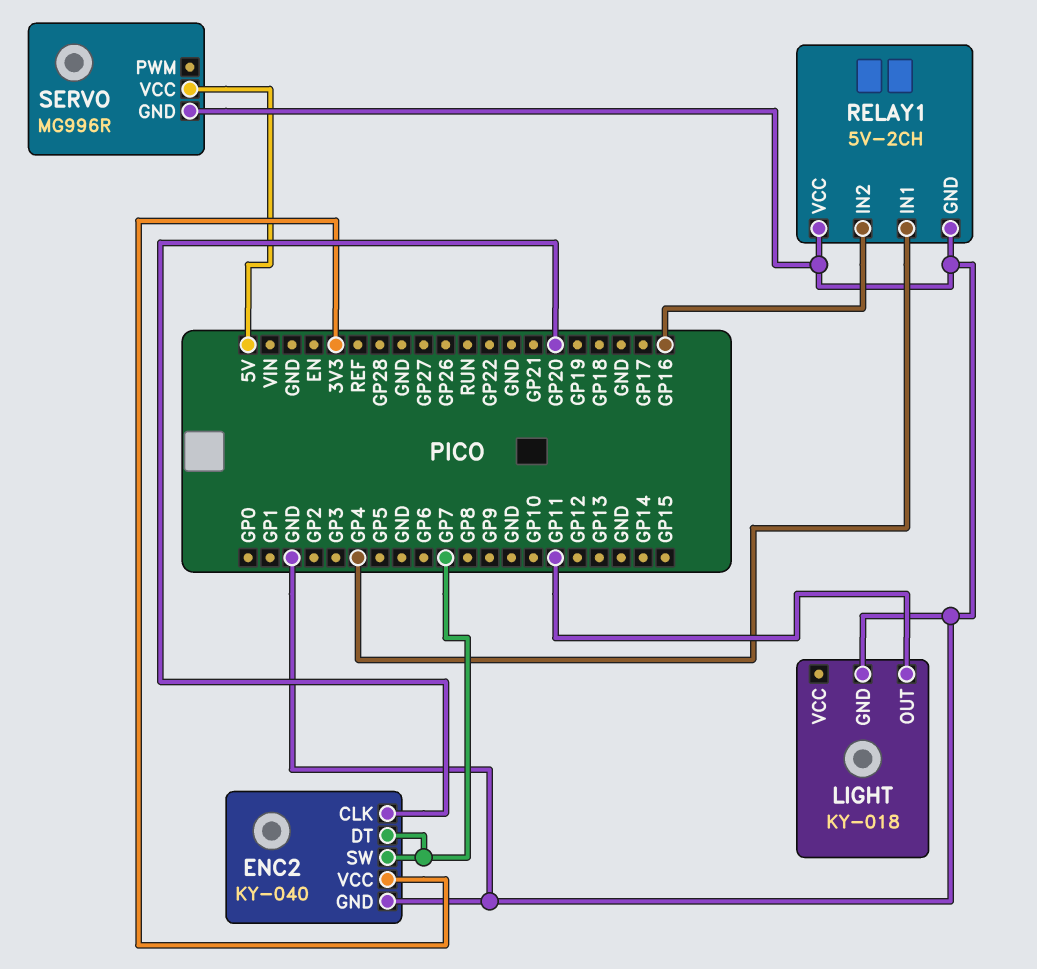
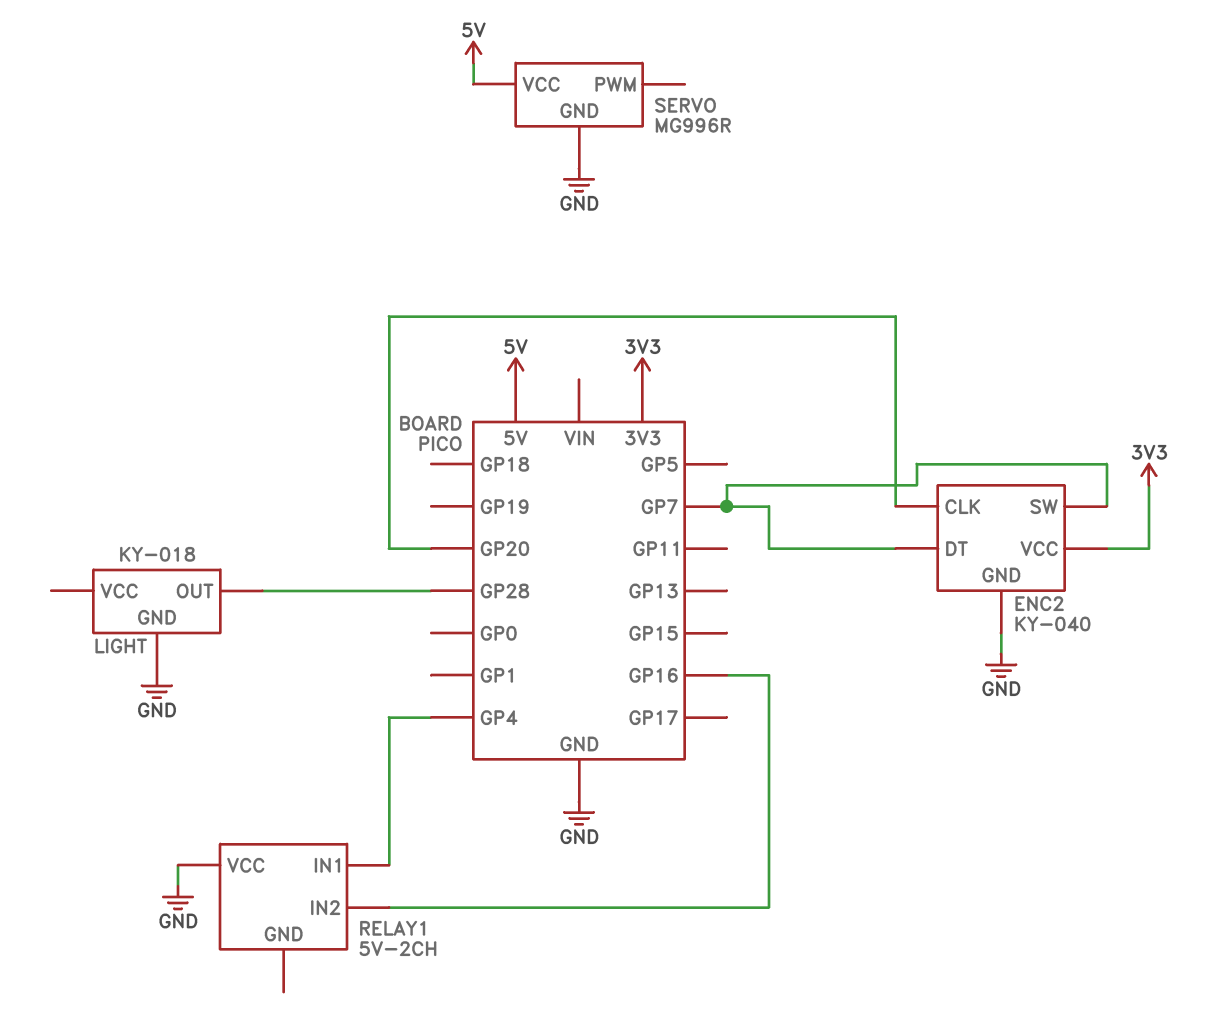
LIGHT pin OUT: GP11 -> GP28
RELAY1 pin GND: GND -> none

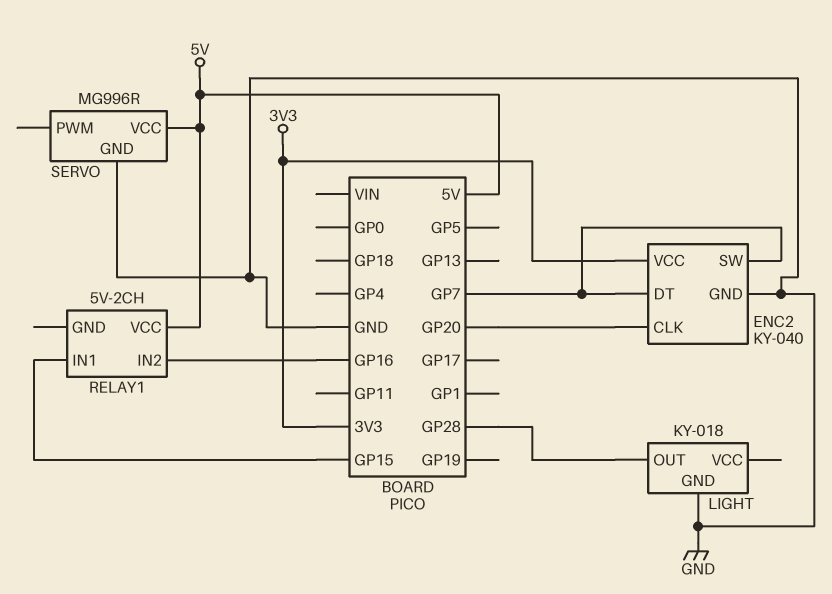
RELAY1 pin IN1: GP4 -> GP15
RELAY1 pin VCC: GND -> 5V

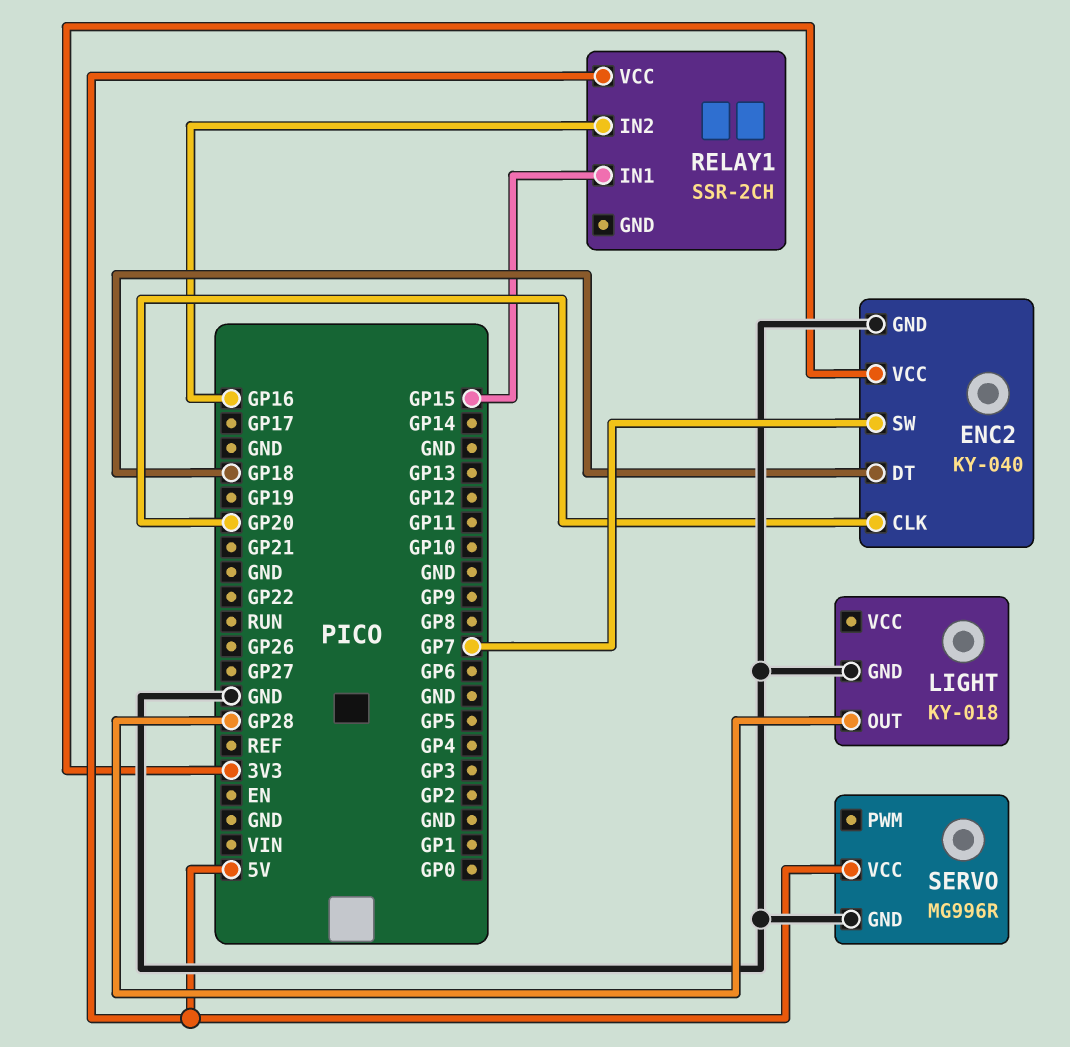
ENC2 pin DT: GP7 -> GP18
RELAY1: 5V-2CH -> SSR-2CH

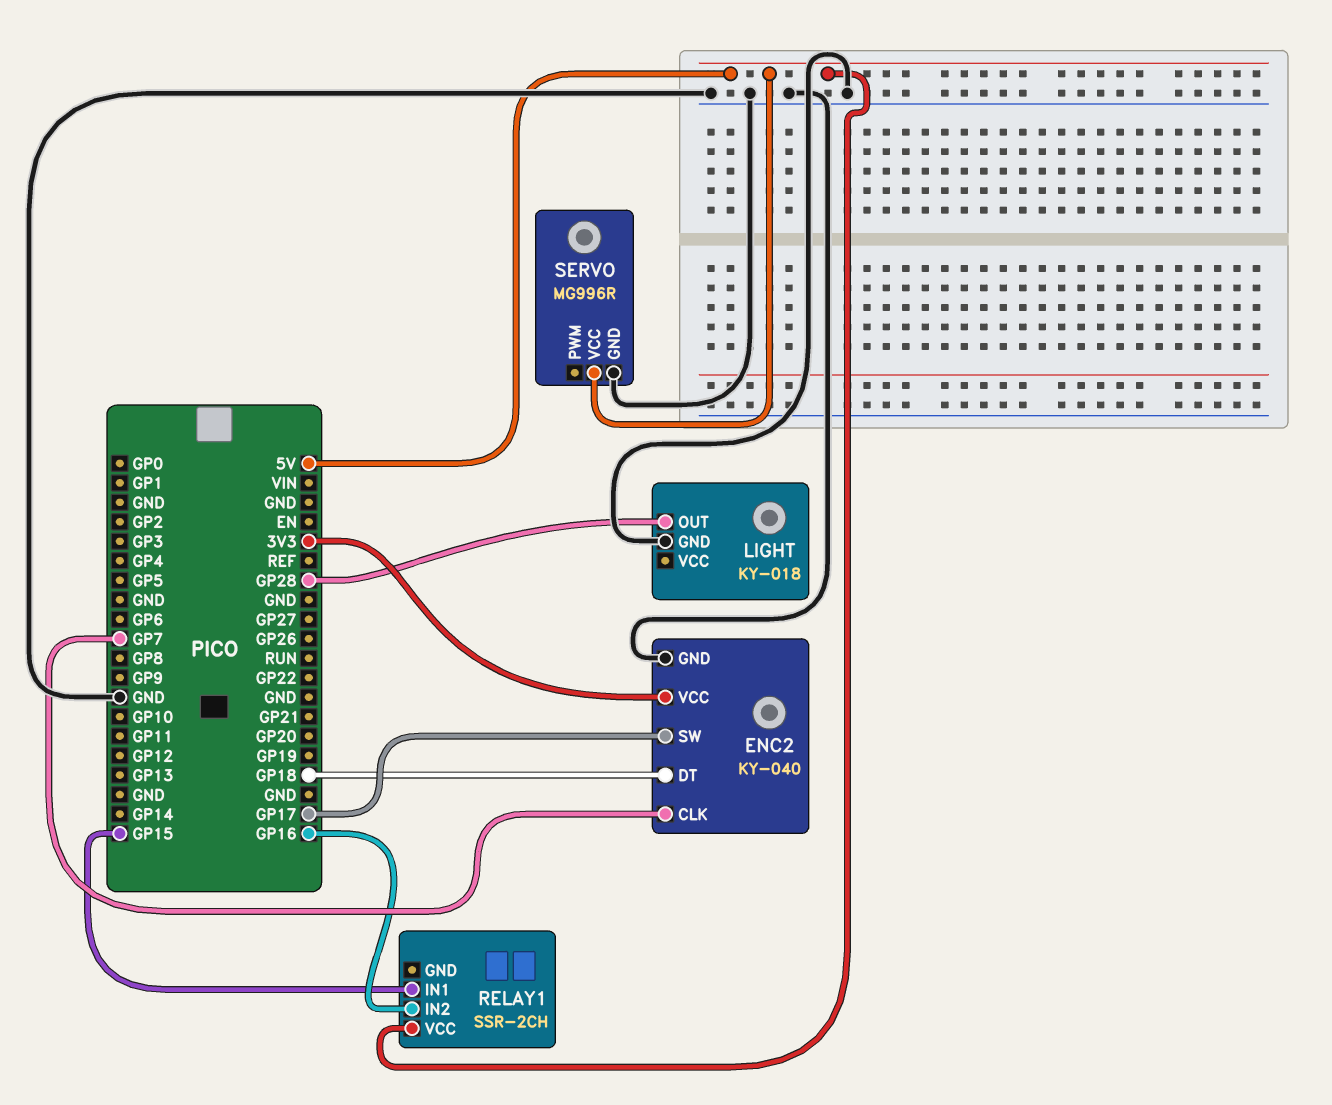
ENC2 pin CLK: GP20 -> GP7
ENC2 pin SW: GP7 -> GP17

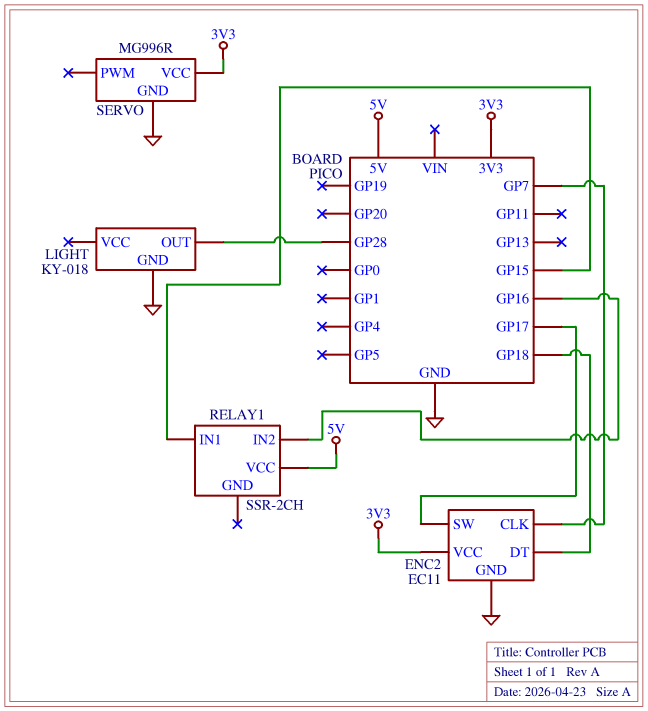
ENC2: KY-040 -> EC11
SERVO pin VCC: 5V -> 3V3

